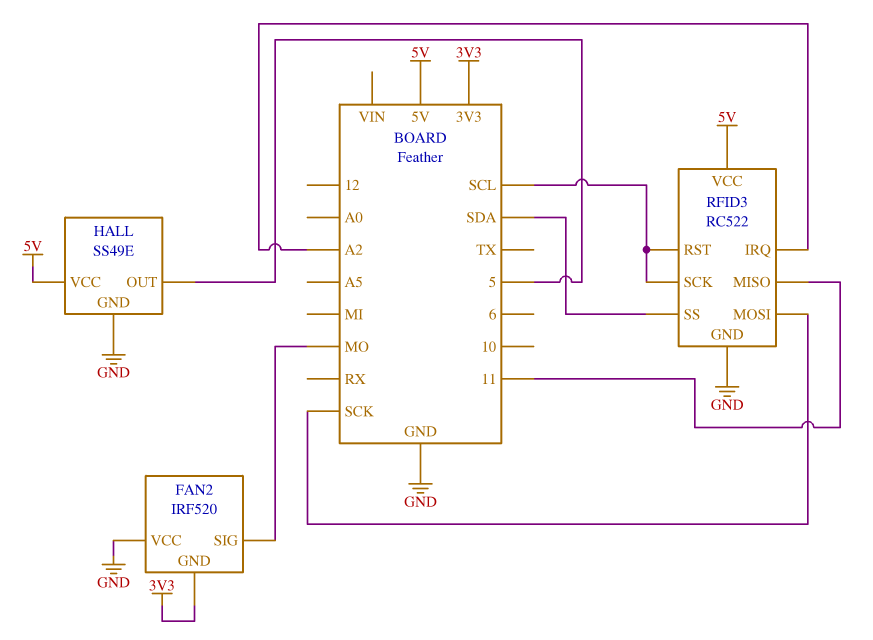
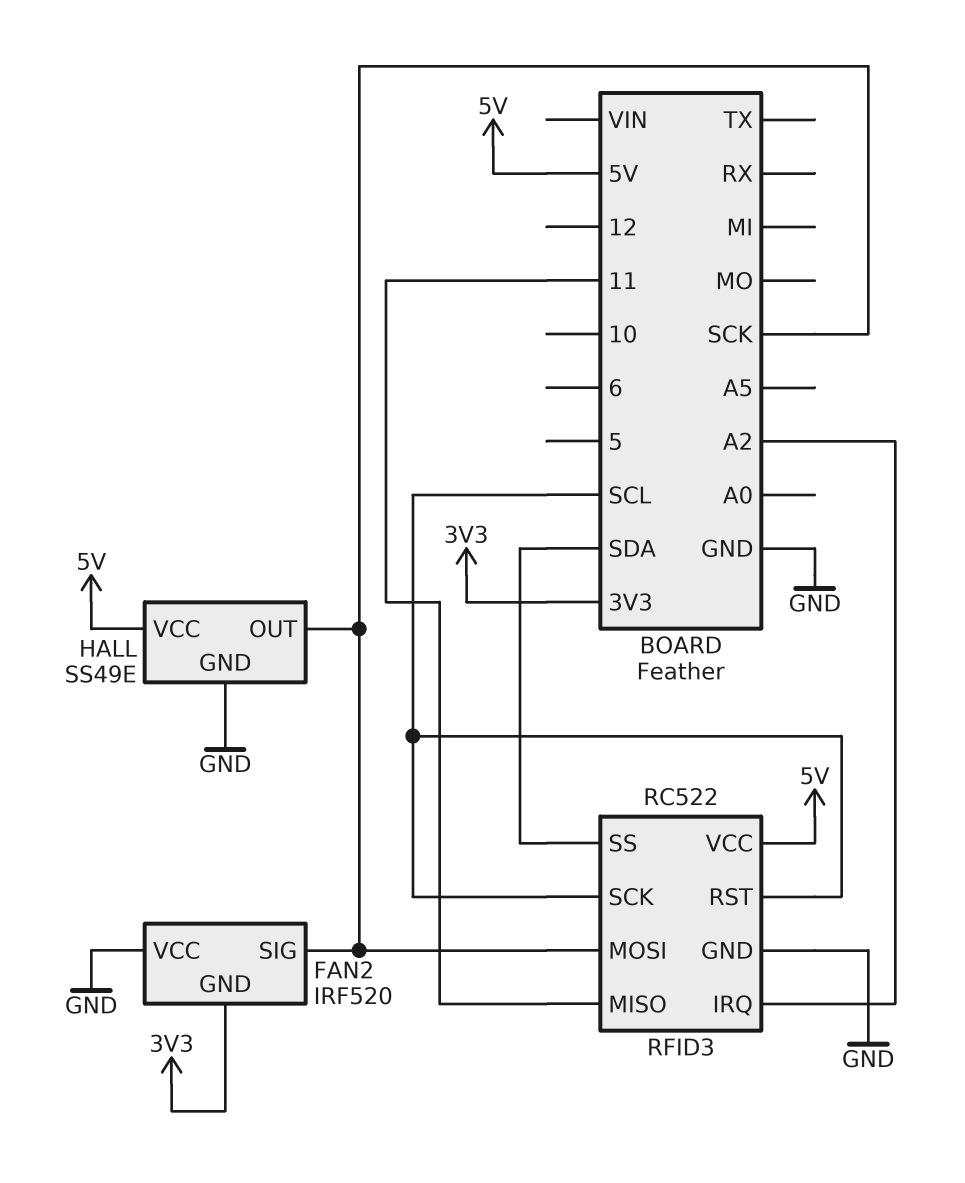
FAN2 pin SIG: MO -> SCK
HALL pin OUT: 5 -> SCK

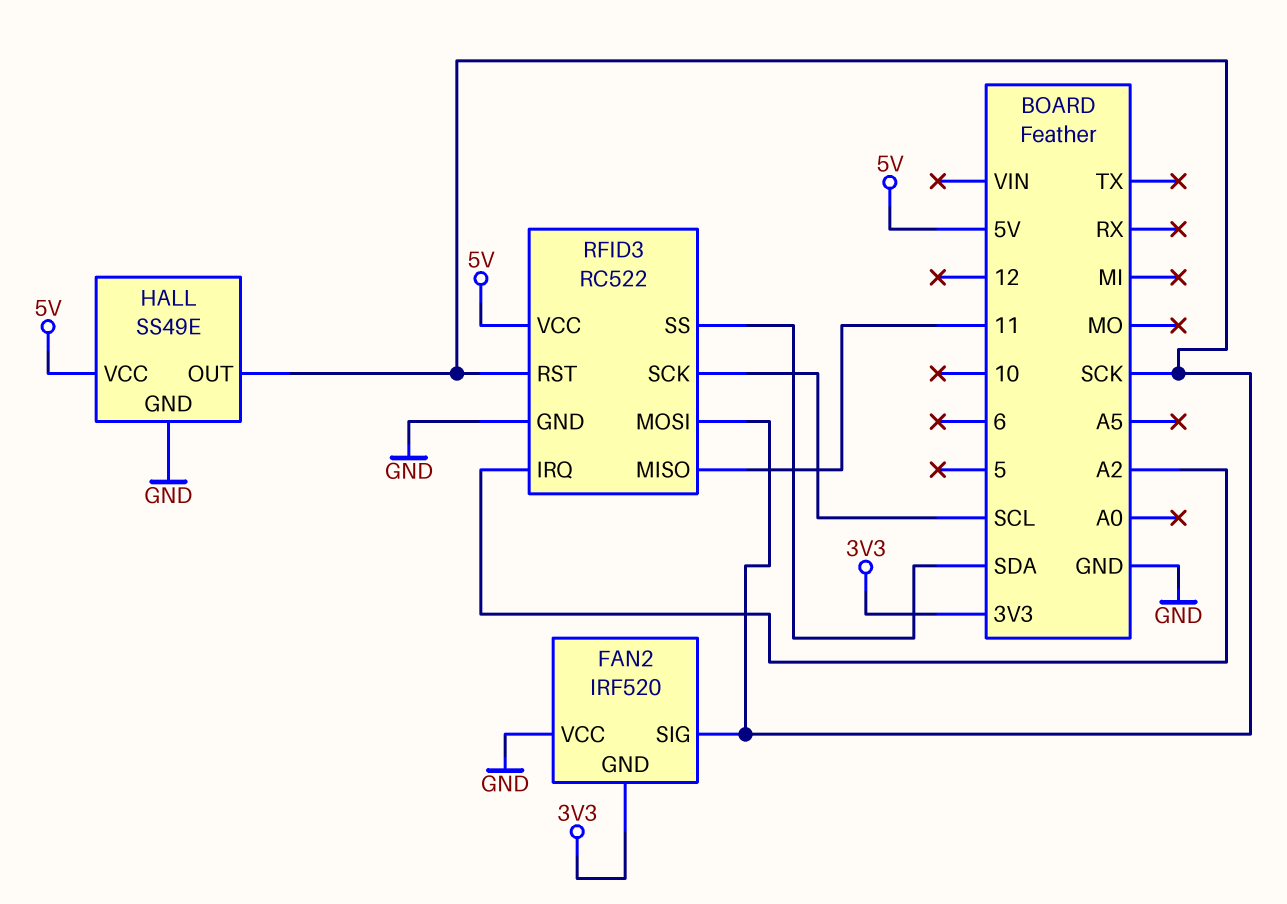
RFID3 pin RST: SCL -> SCK

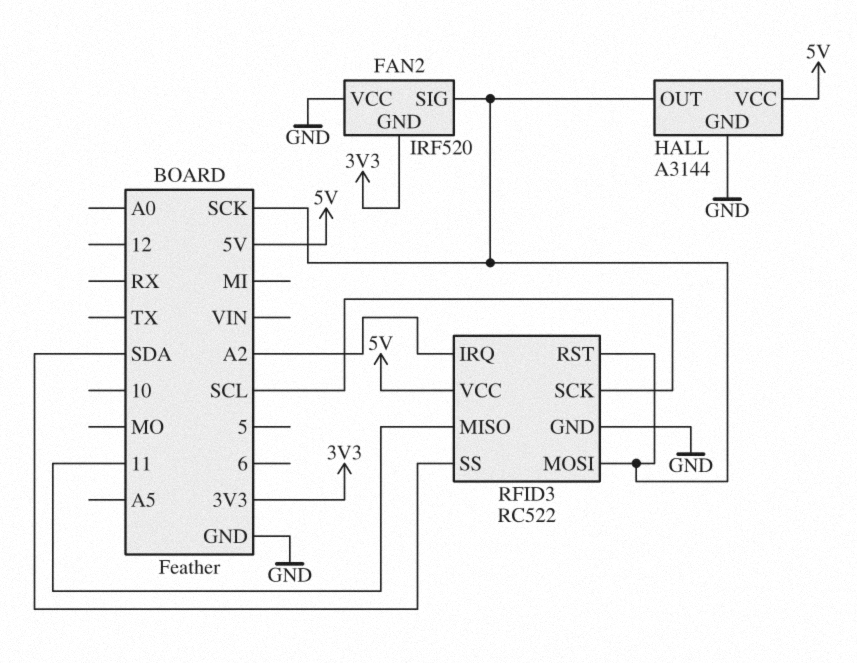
HALL: SS49E -> A3144

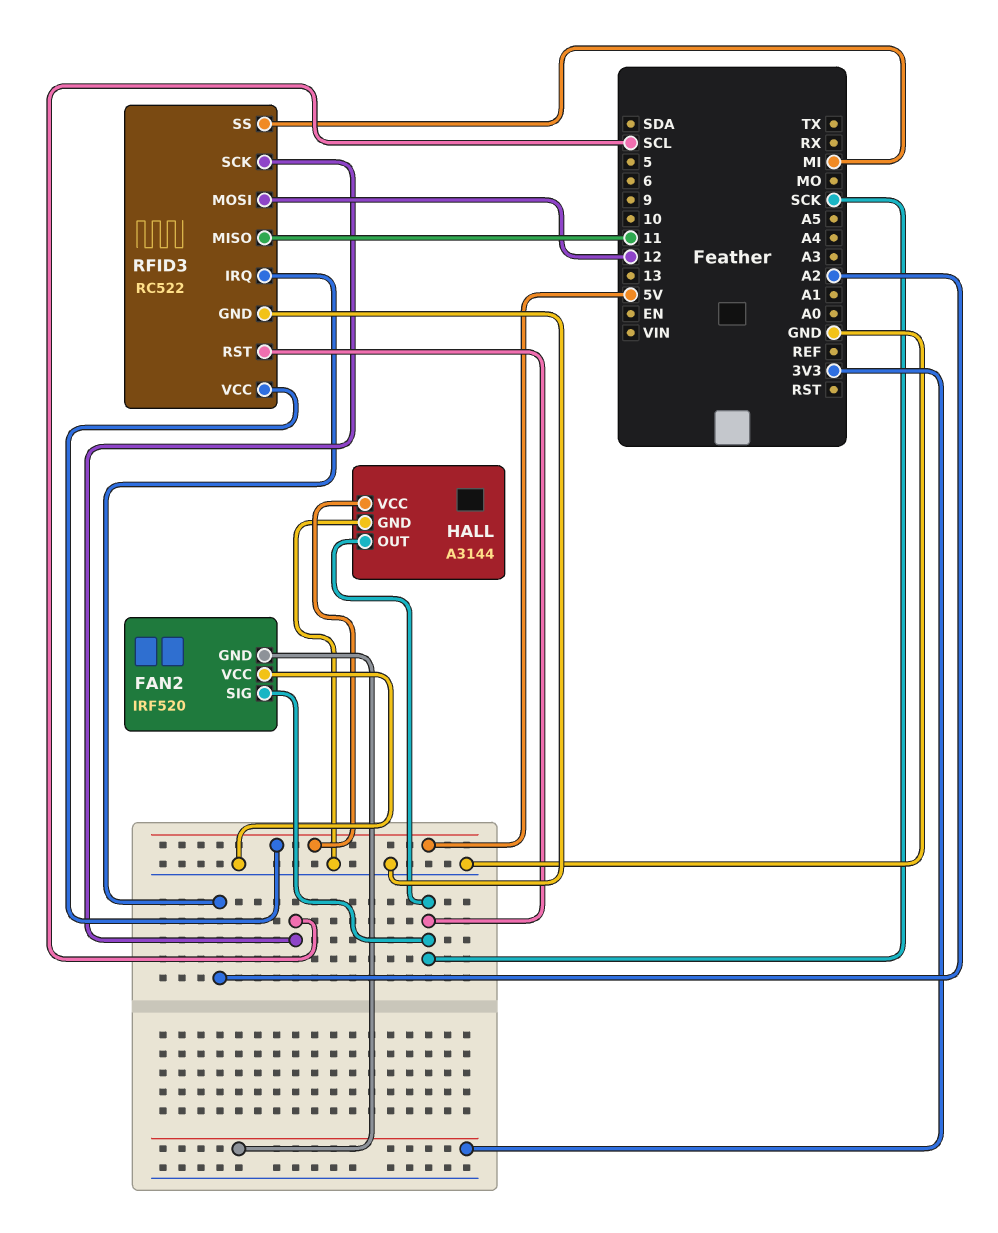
RFID3 pin MOSI: SCK -> 12
RFID3 pin SS: SDA -> MI

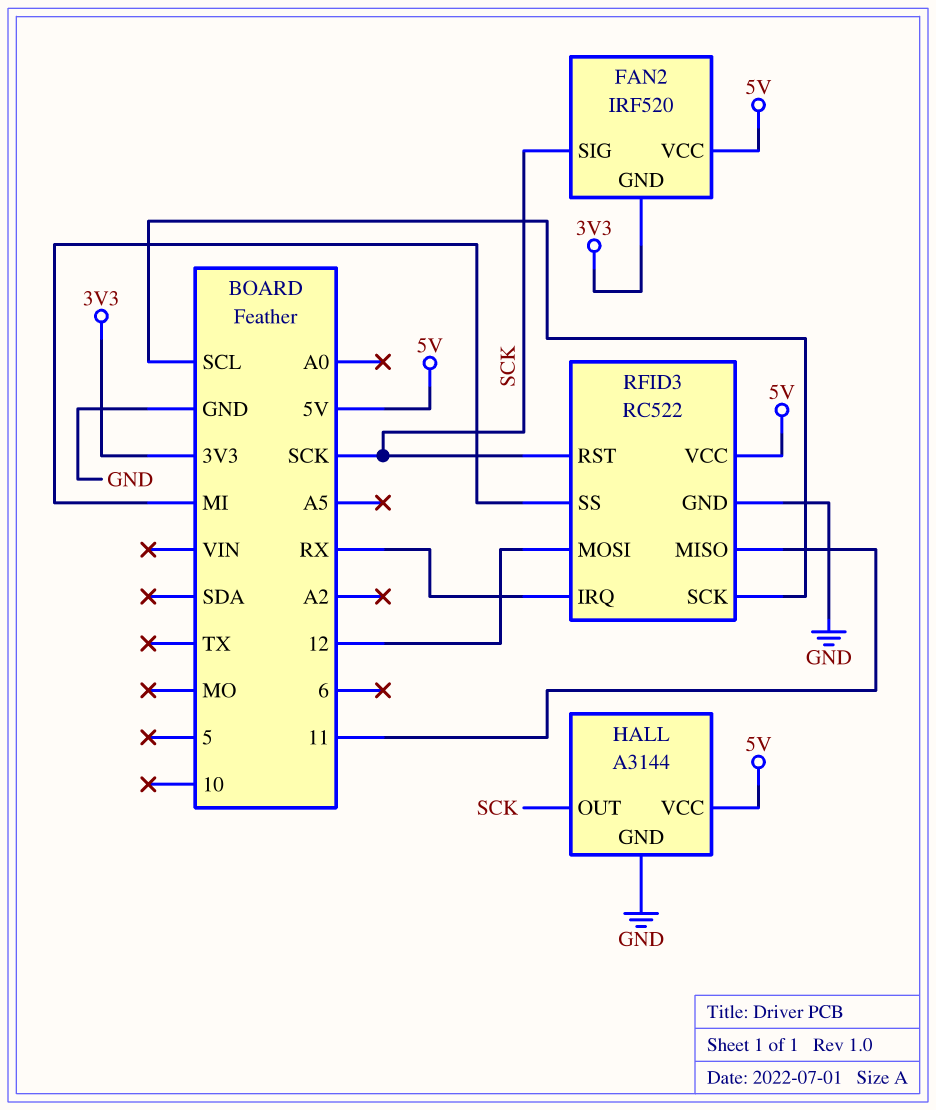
FAN2 pin VCC: GND -> 5V
RFID3 pin IRQ: A2 -> RX

